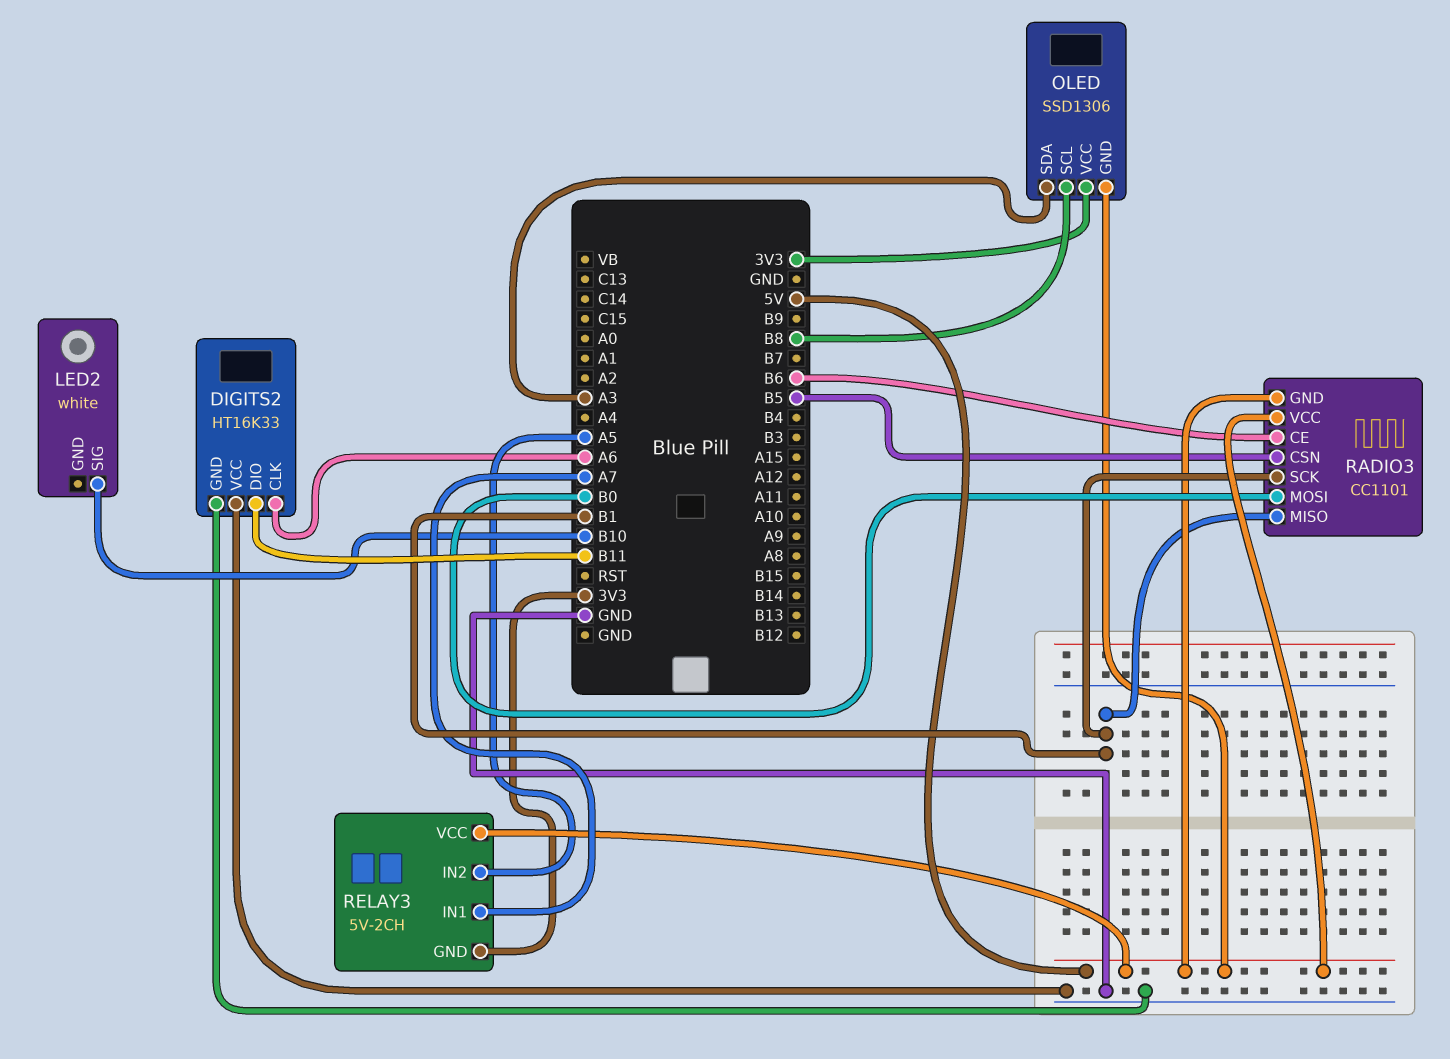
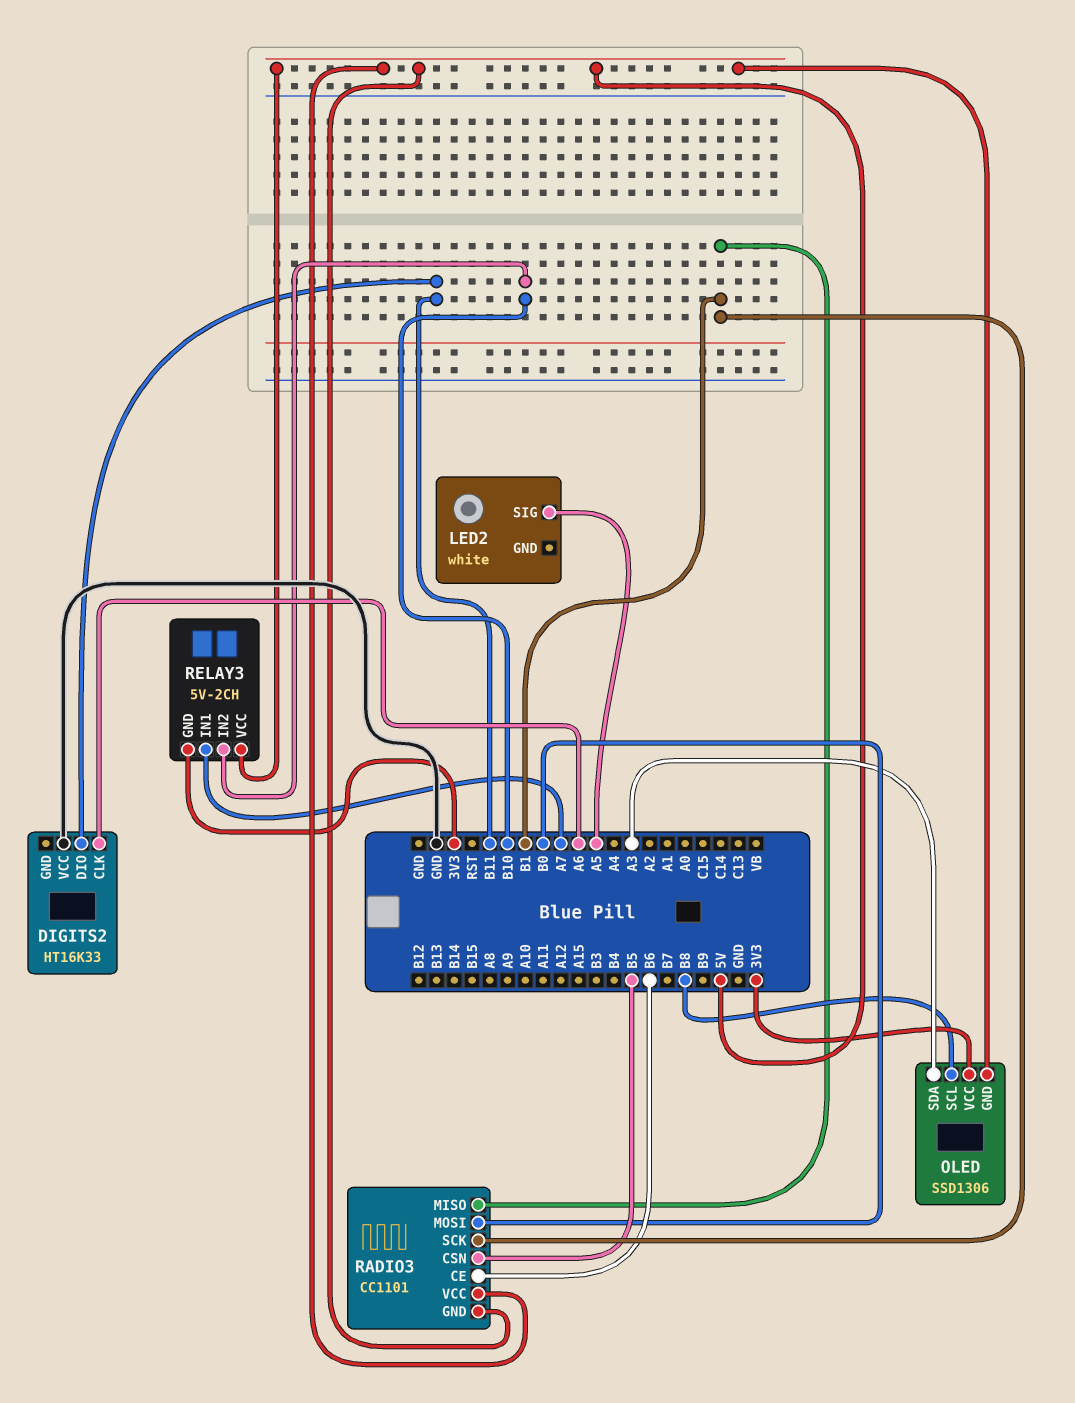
DIGITS2 pin GND: GND -> none
LED2 pin SIG: B10 -> A5
RELAY3 pin IN2: A5 -> B10

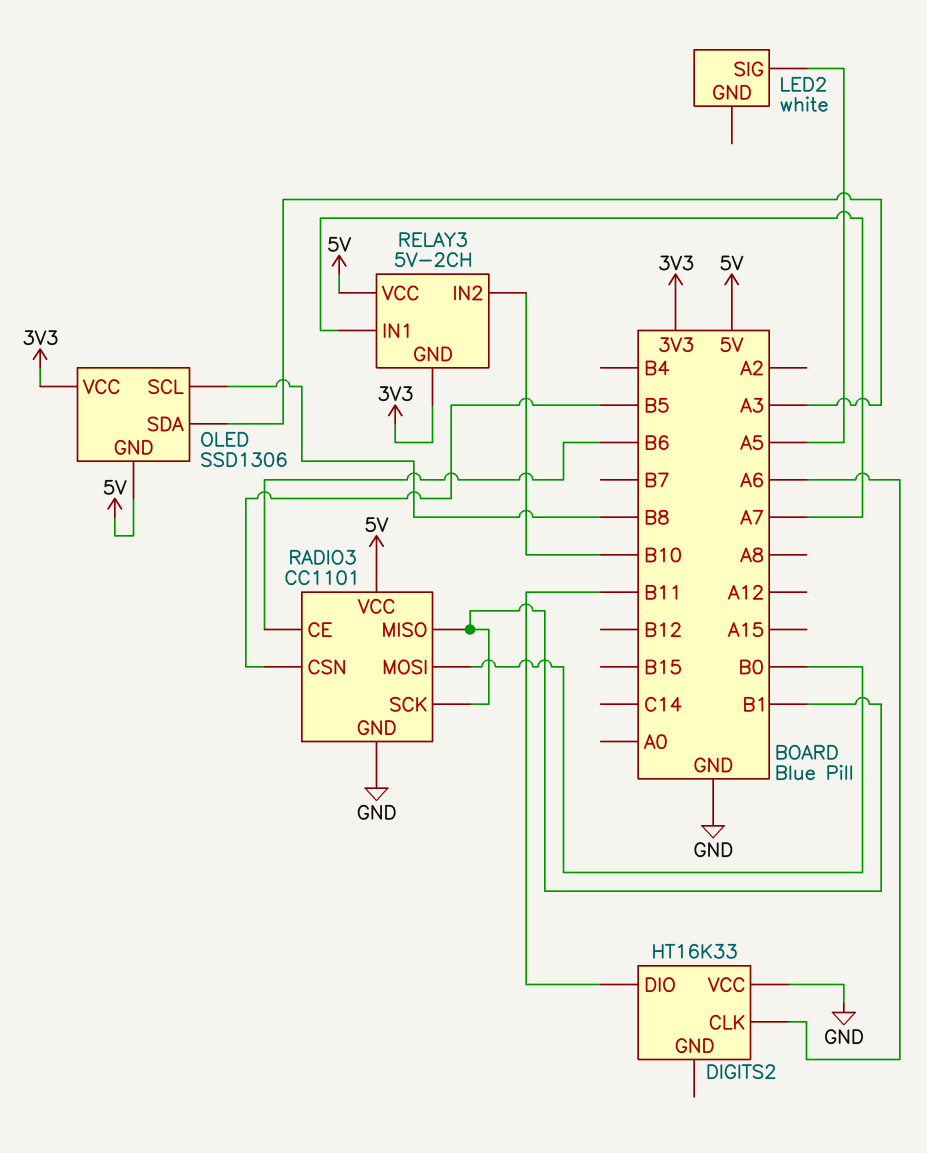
RADIO3 pin GND: 5V -> GND

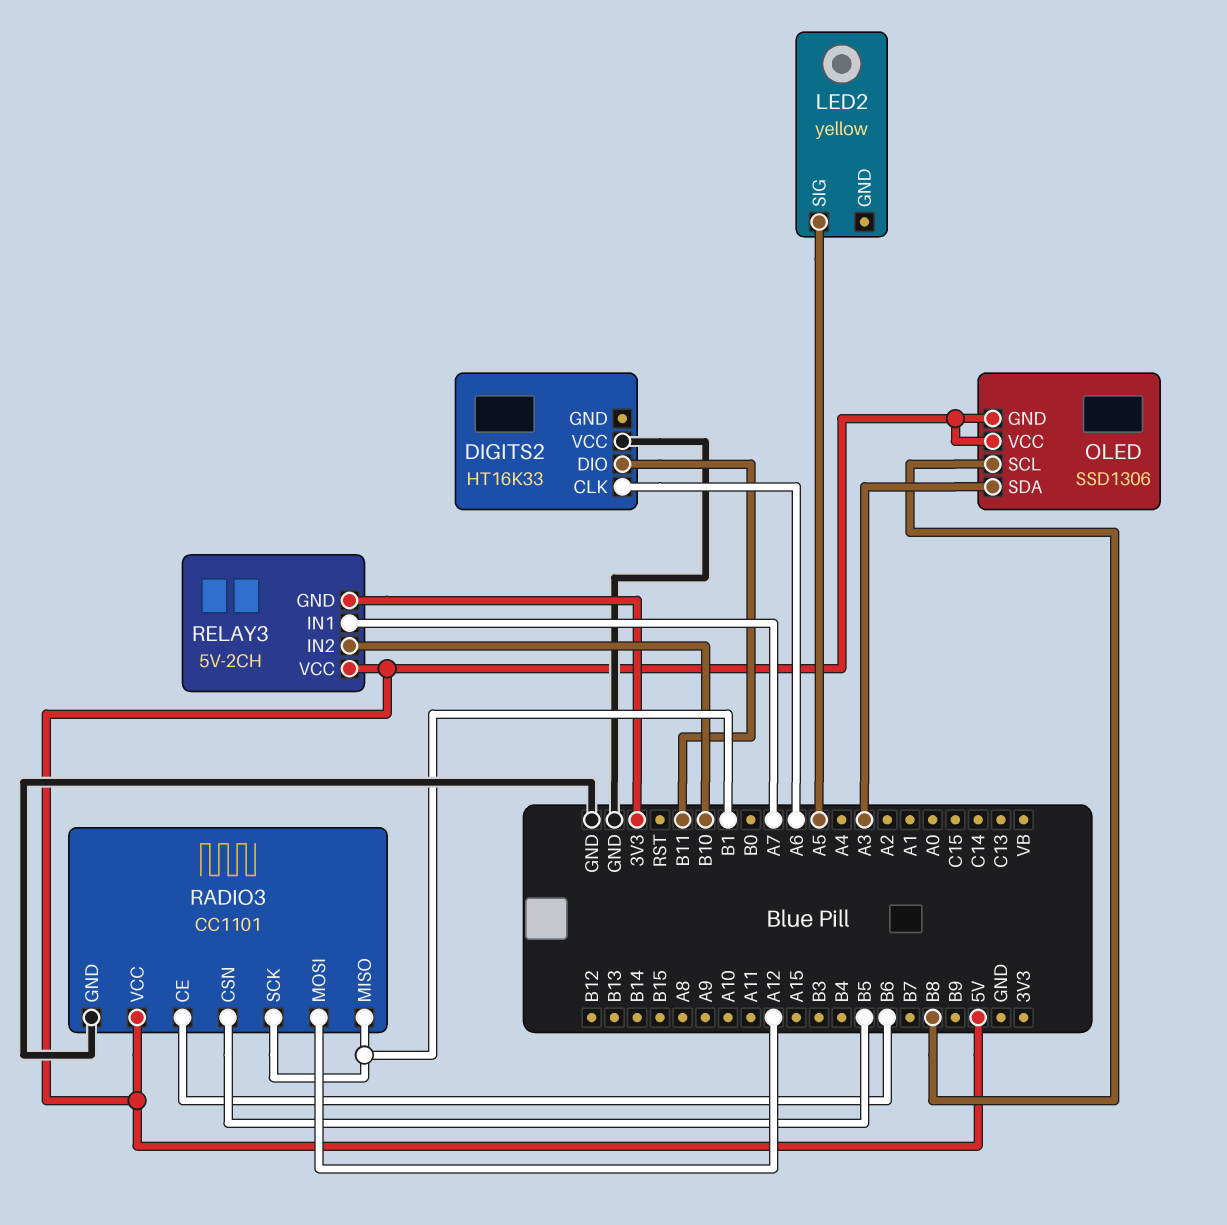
LED2: white -> yellow
OLED pin VCC: 3V3 -> 5V
RADIO3 pin MOSI: B0 -> A12

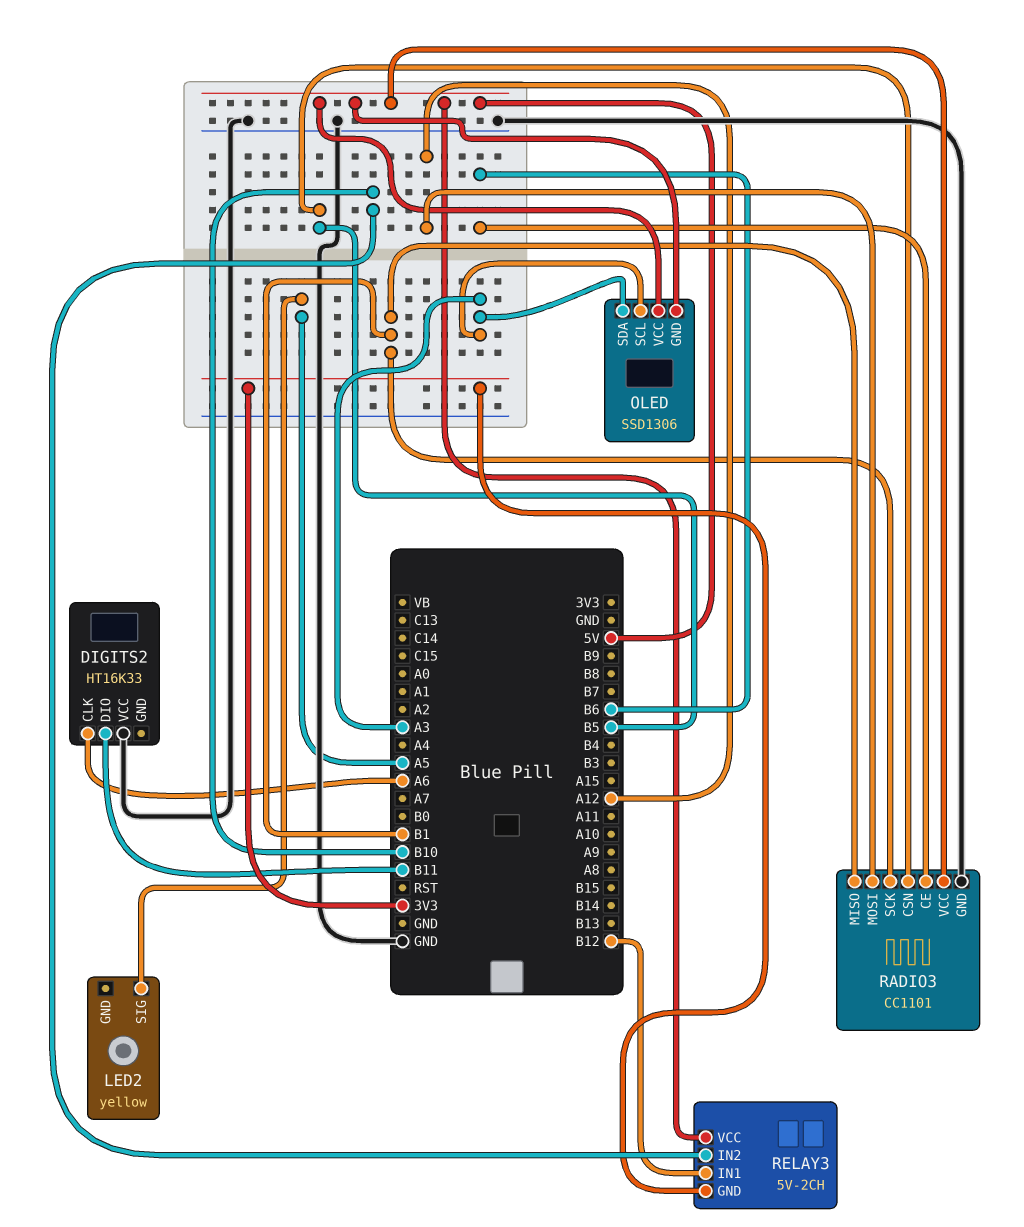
OLED pin SCL: B8 -> A3
RELAY3 pin IN1: A7 -> B12

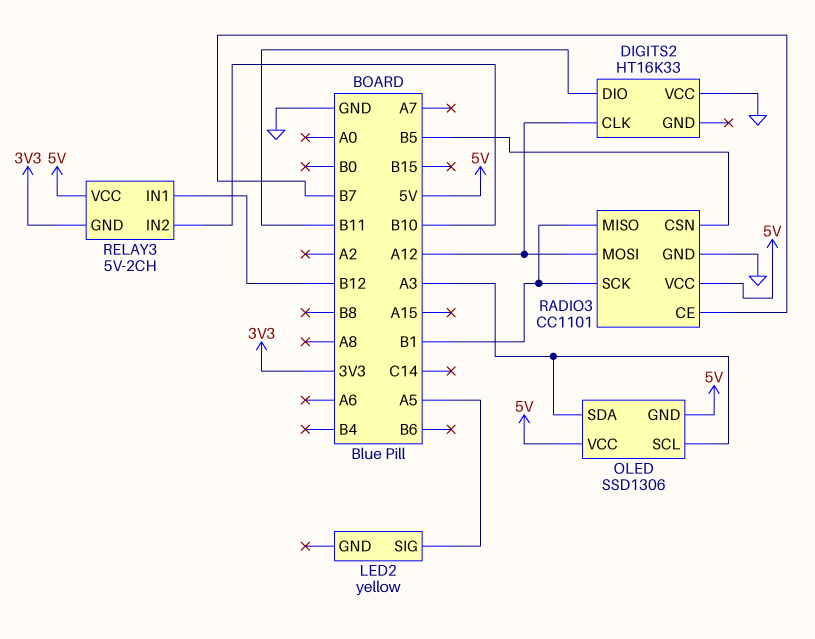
DIGITS2 pin CLK: A6 -> A12
RADIO3 pin CE: B6 -> B7

